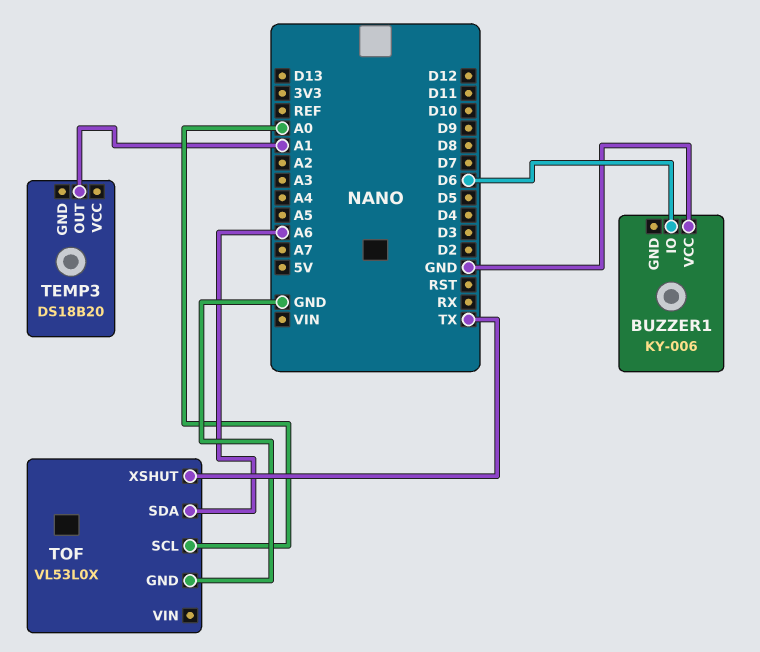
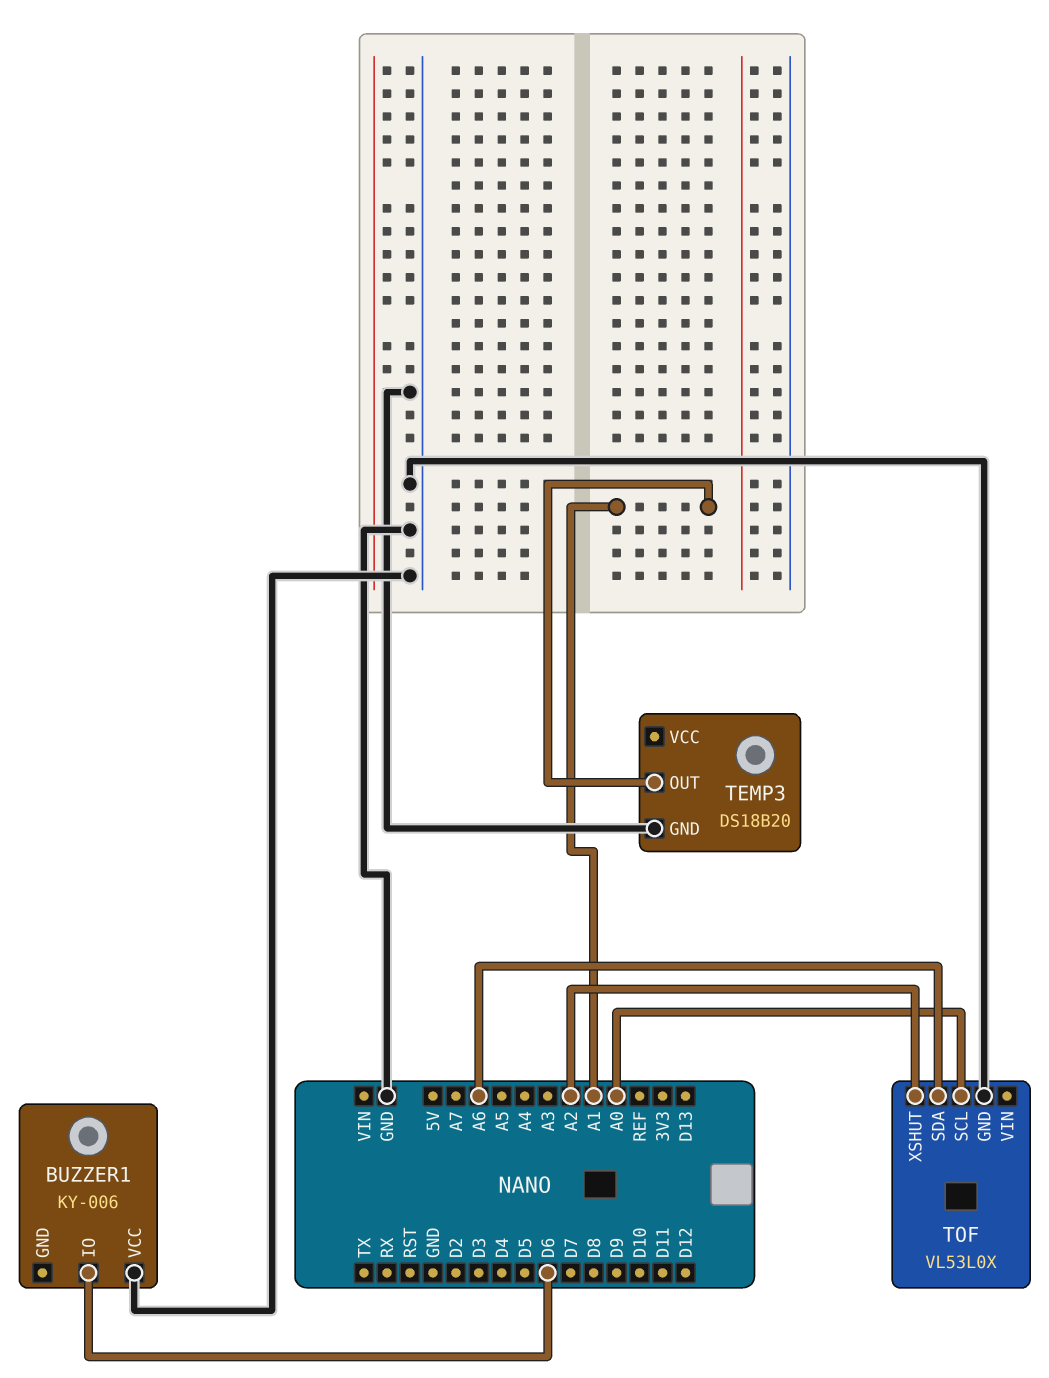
TEMP3 pin GND: none -> GND
TOF pin XSHUT: TX -> A2

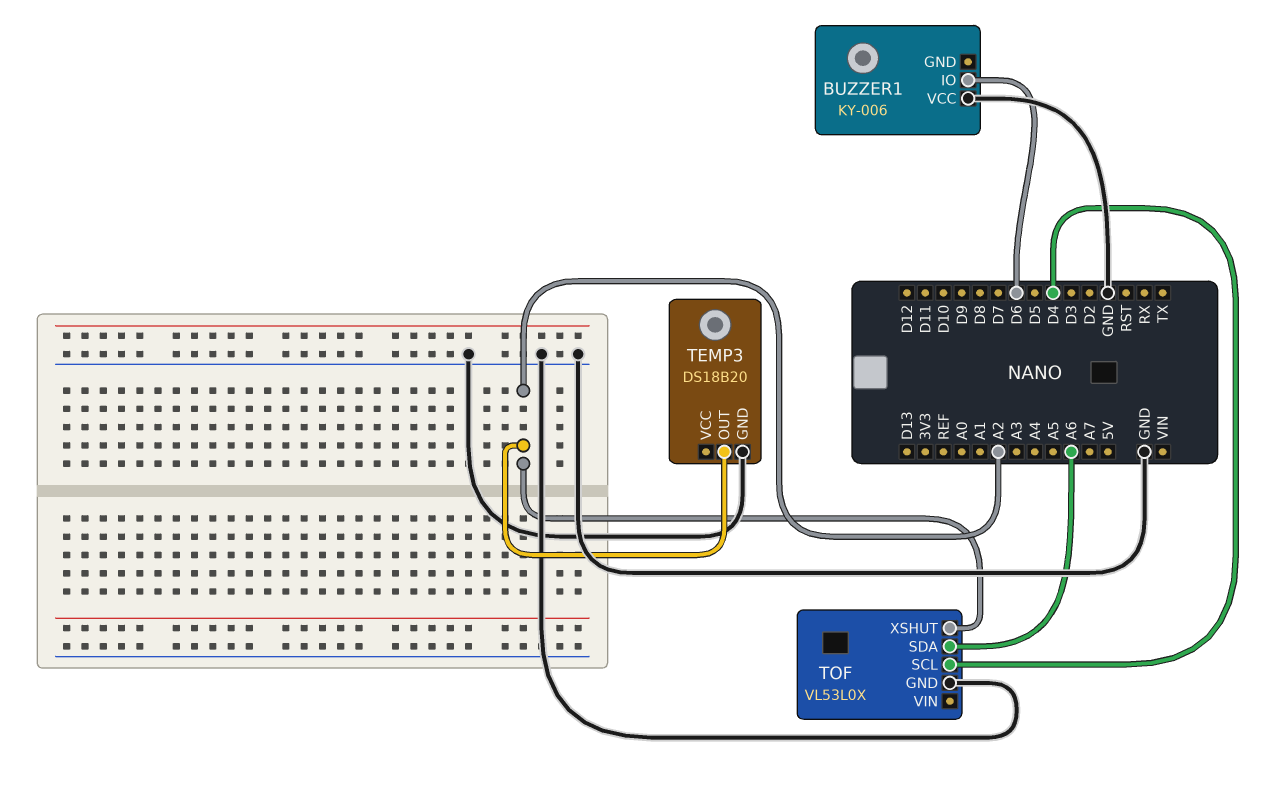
TEMP3 pin OUT: A1 -> A2
TOF pin SCL: A0 -> D4

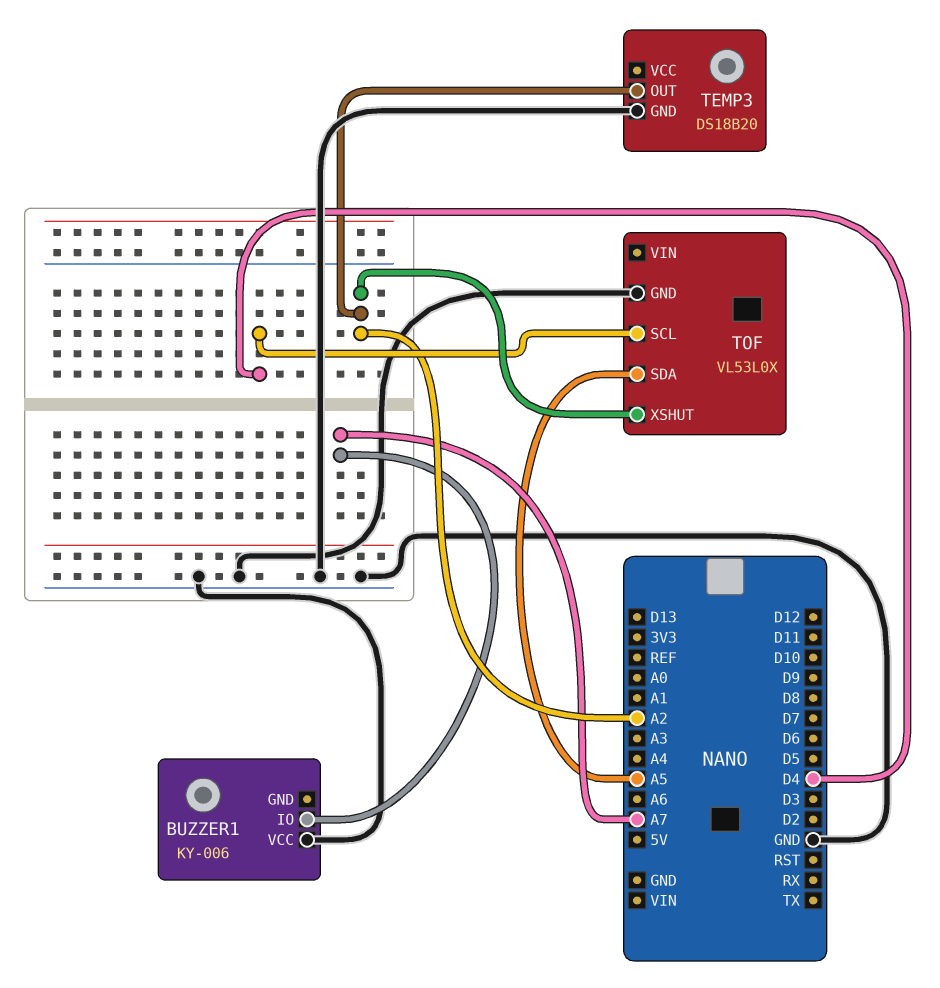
BUZZER1 pin IO: D6 -> A7
TOF pin SDA: A6 -> A5

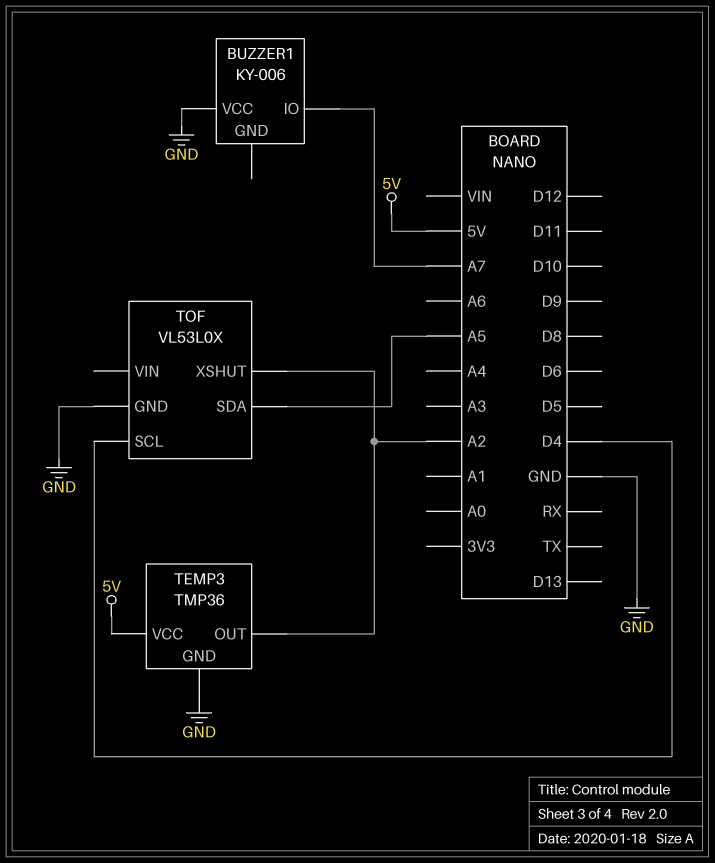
TEMP3: DS18B20 -> TMP36
TEMP3 pin VCC: none -> 5V

